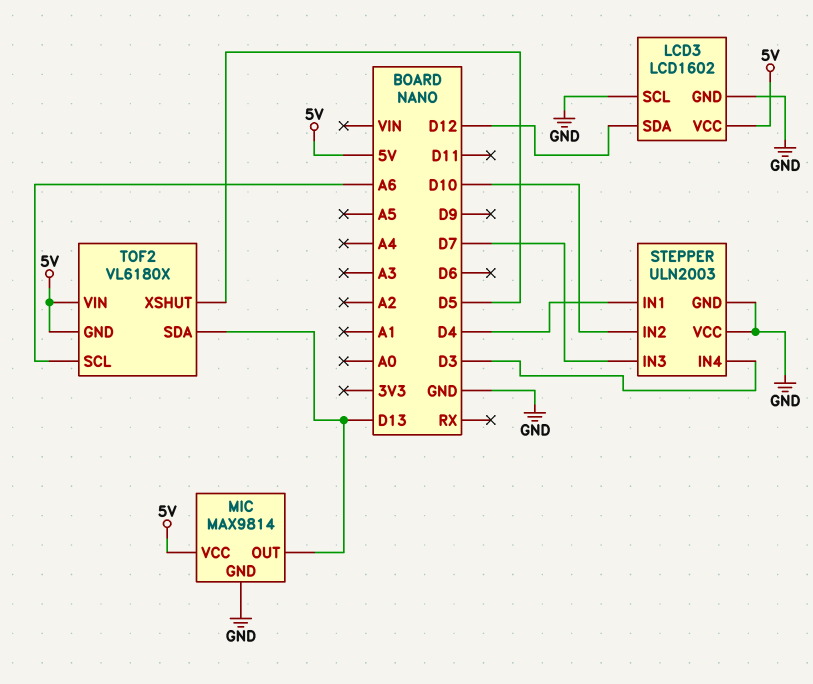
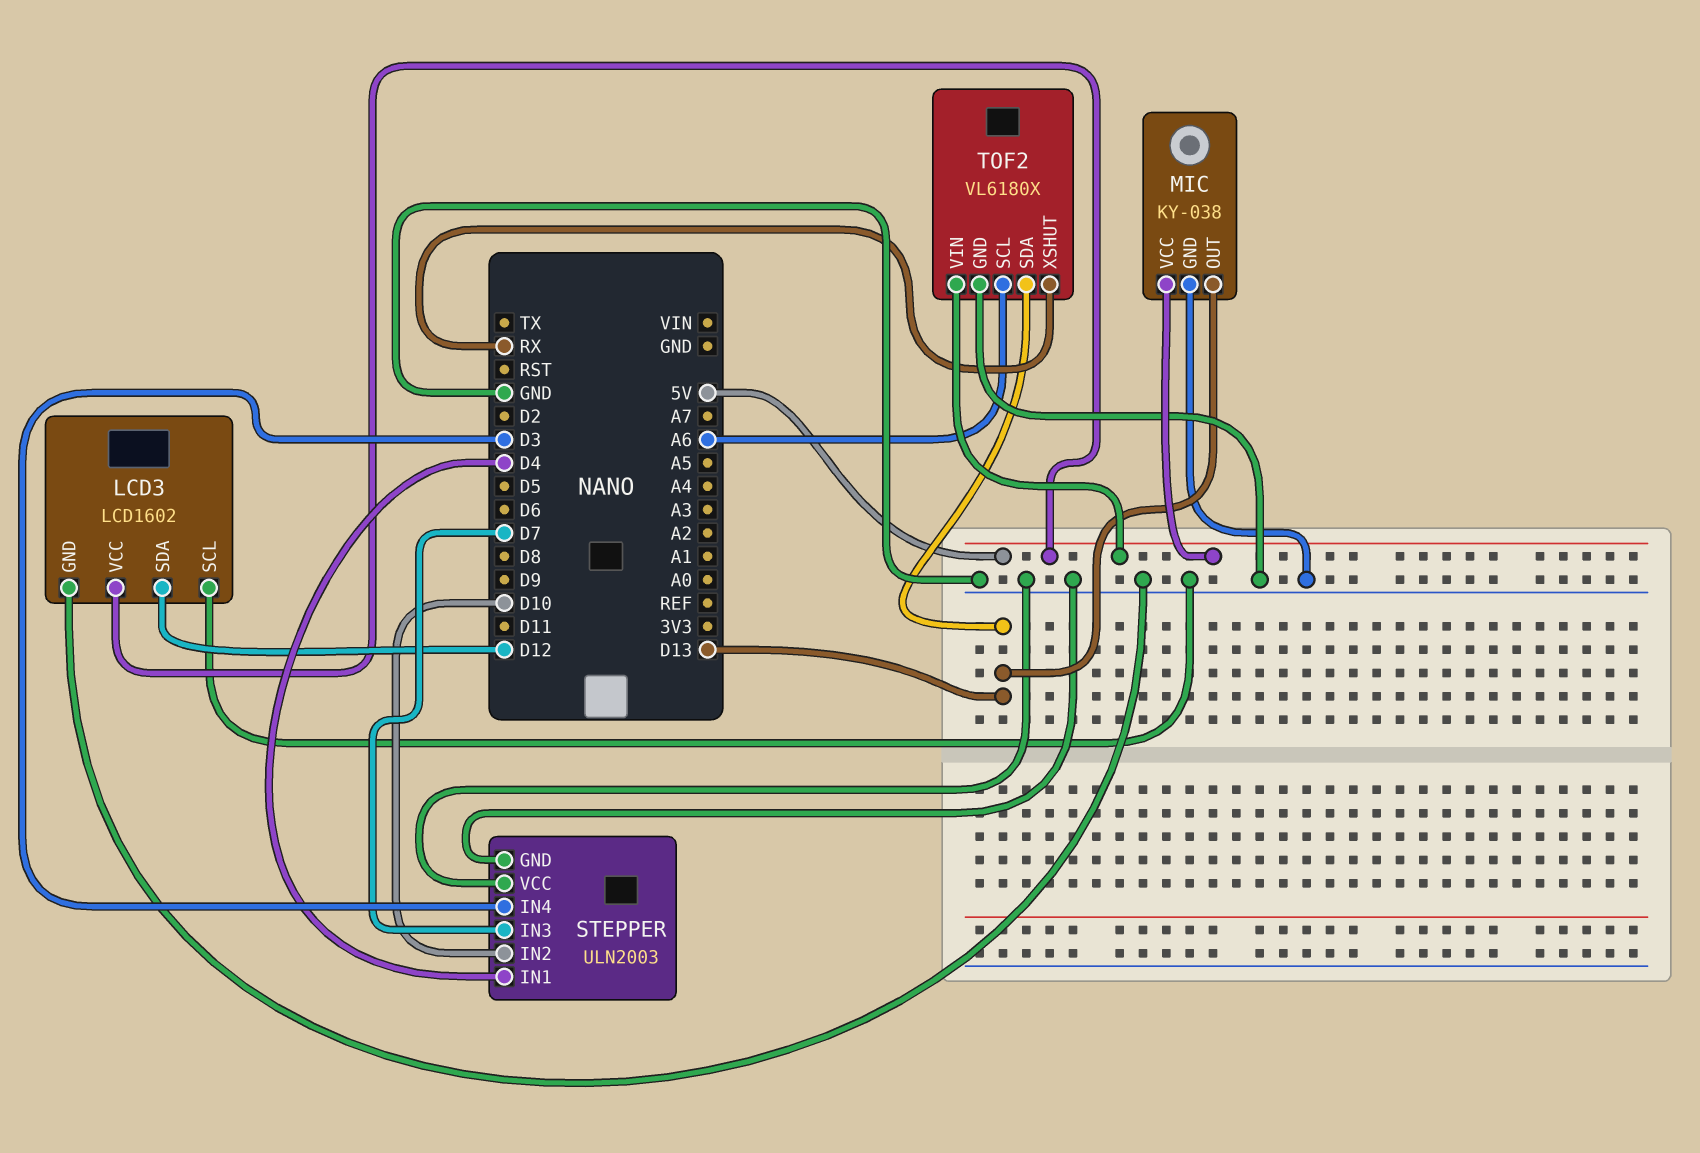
MIC: MAX9814 -> KY-038
TOF2 pin GND: 5V -> GND
TOF2 pin XSHUT: D5 -> RX

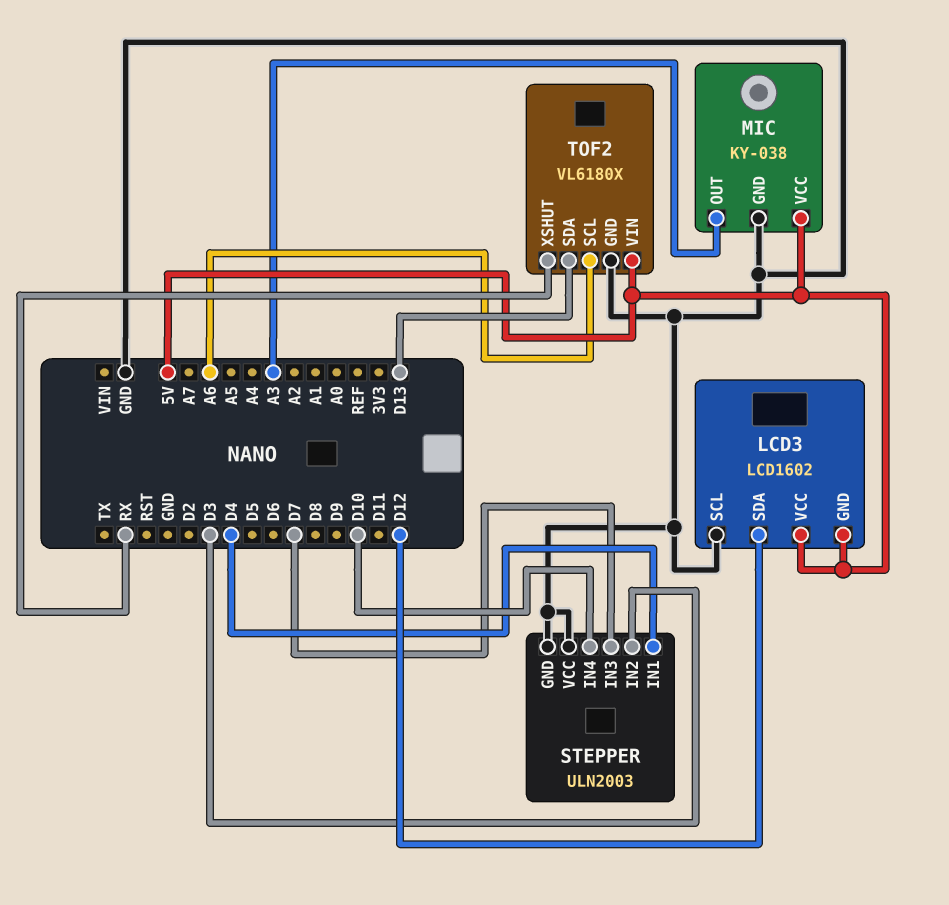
LCD3 pin GND: GND -> 5V
MIC pin OUT: D13 -> A3
STEPPER pin IN2: D10 -> D3
STEPPER pin IN4: D3 -> D10

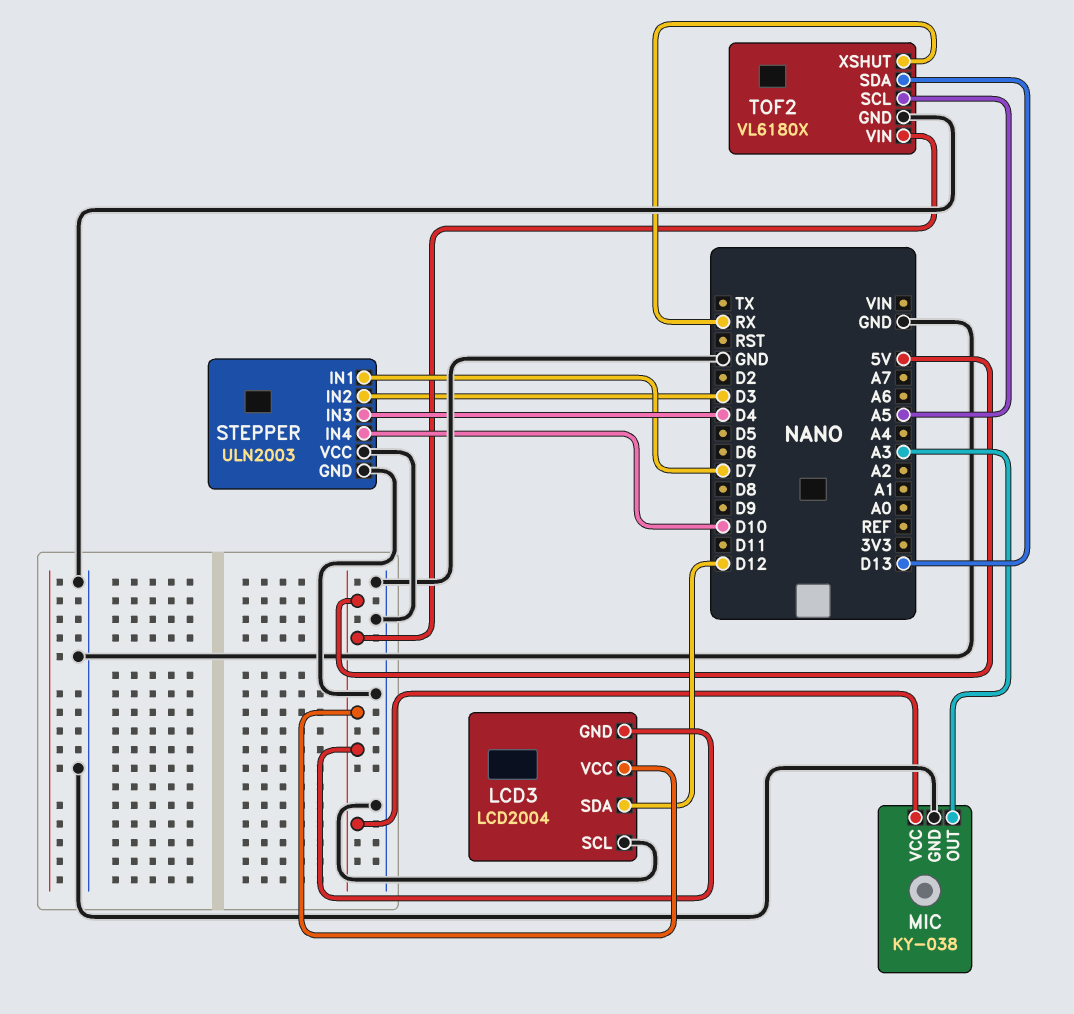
LCD3: LCD1602 -> LCD2004
STEPPER pin IN1: D4 -> D7
STEPPER pin IN3: D7 -> D4
TOF2 pin SCL: A6 -> A5

